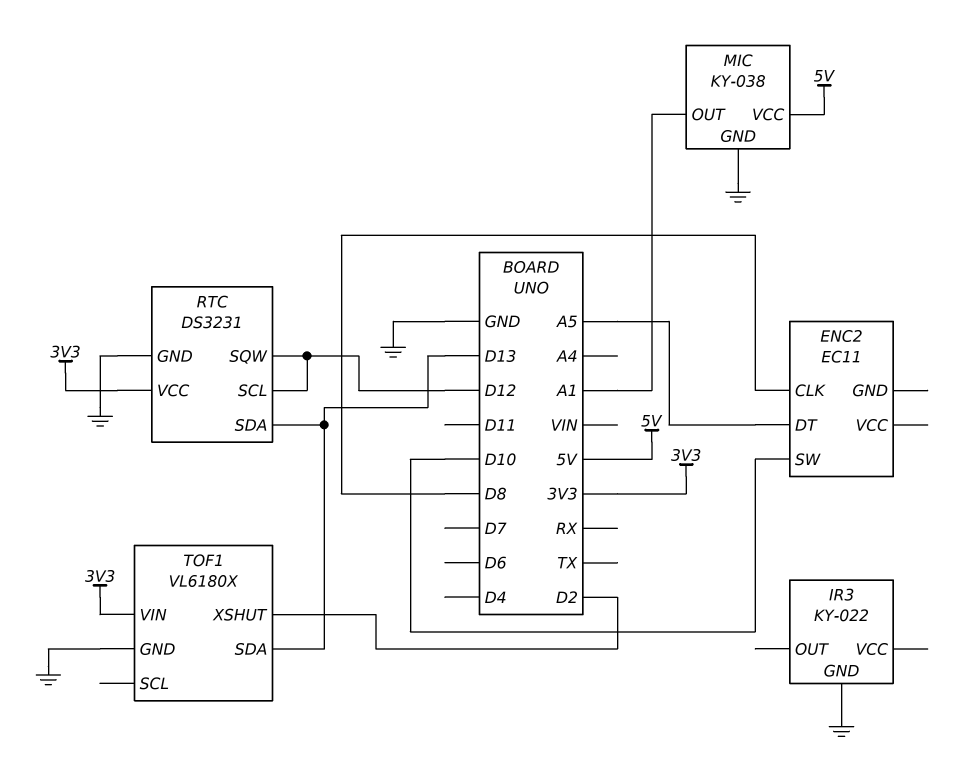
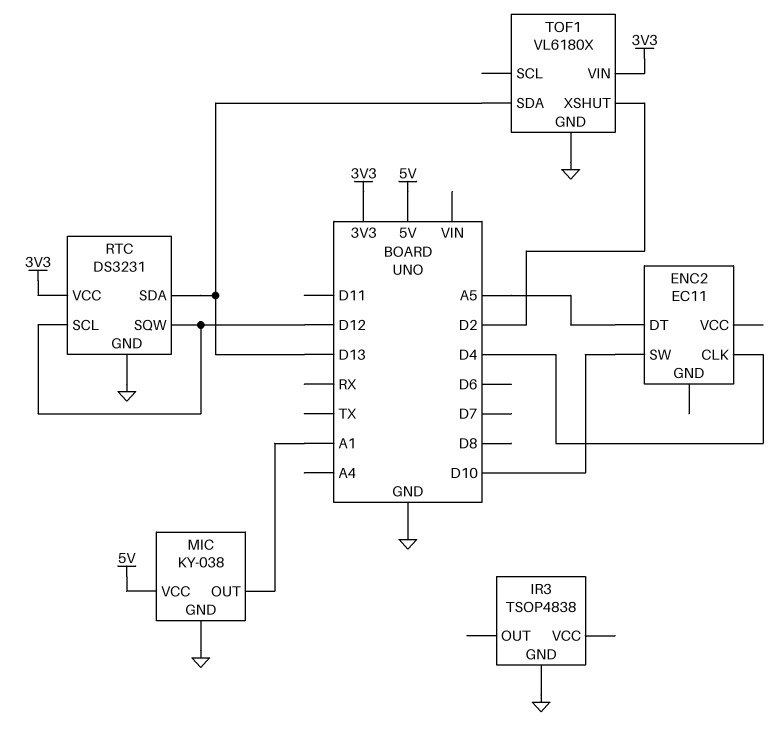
ENC2 pin CLK: D8 -> D4
IR3: KY-022 -> TSOP4838

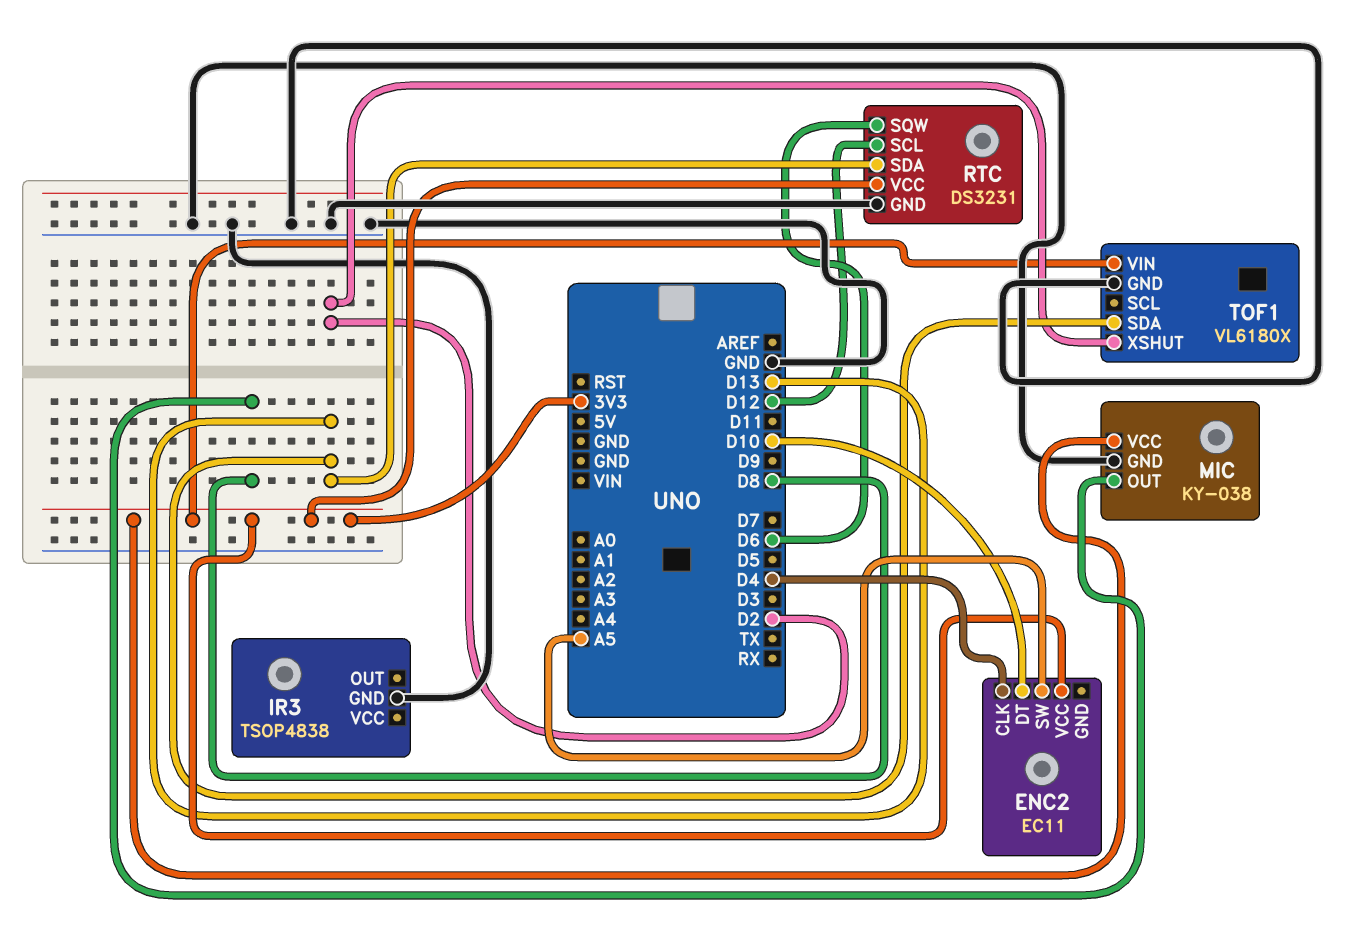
ENC2 pin DT: A5 -> D10
ENC2 pin SW: D10 -> A5
ENC2 pin VCC: none -> 3V3
MIC pin OUT: A1 -> D8
MIC pin VCC: 5V -> 3V3
RTC pin SQW: D12 -> D6

